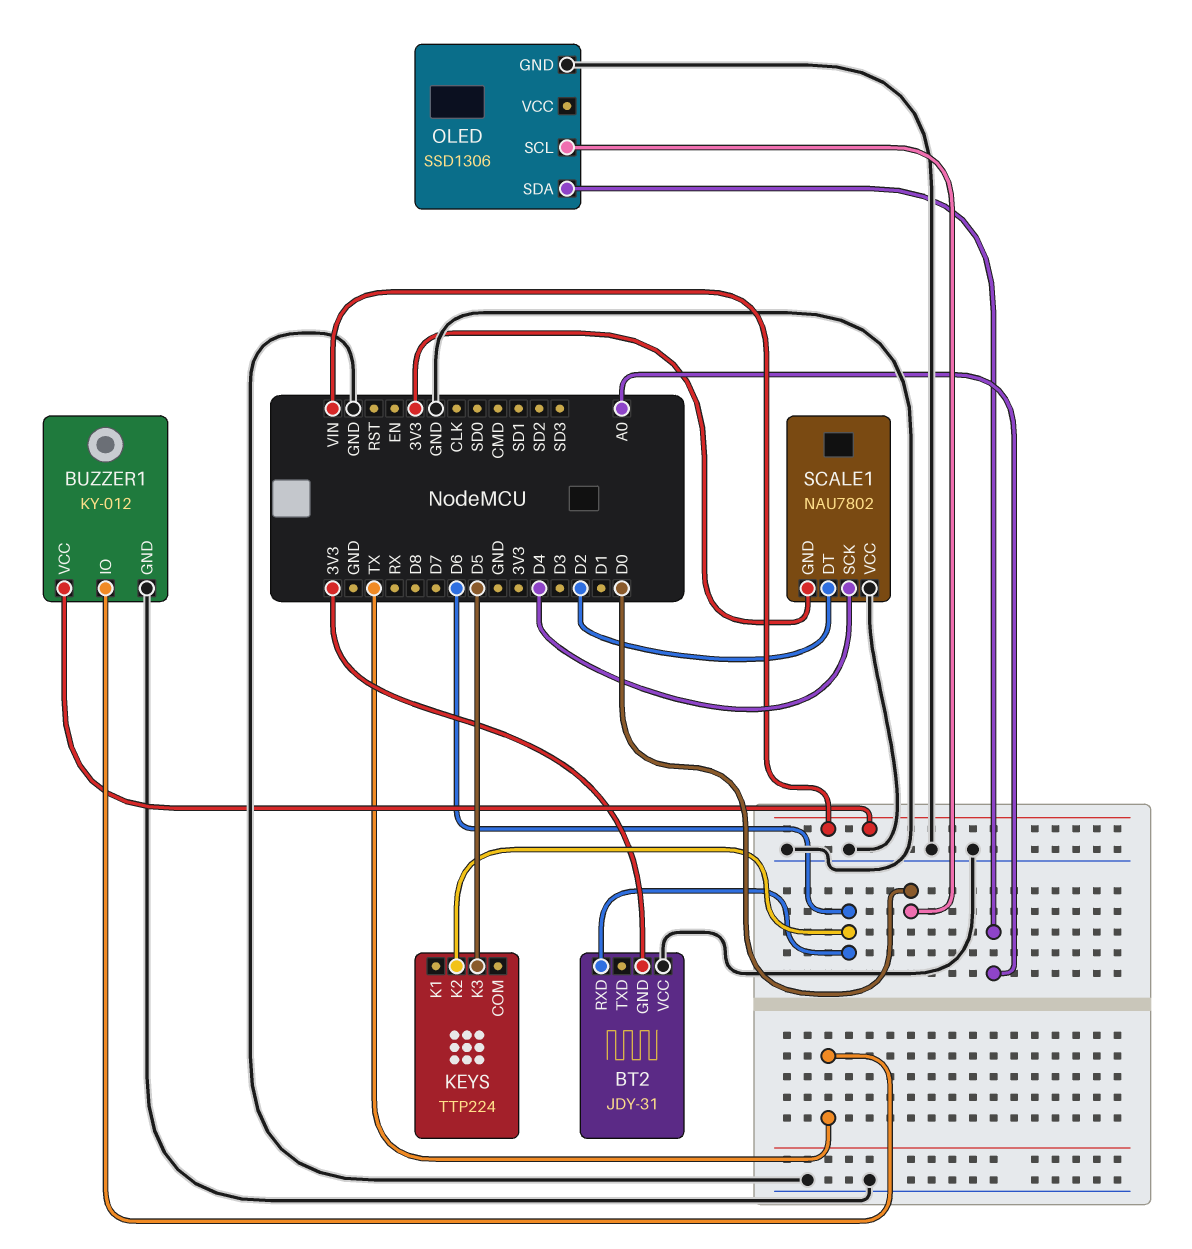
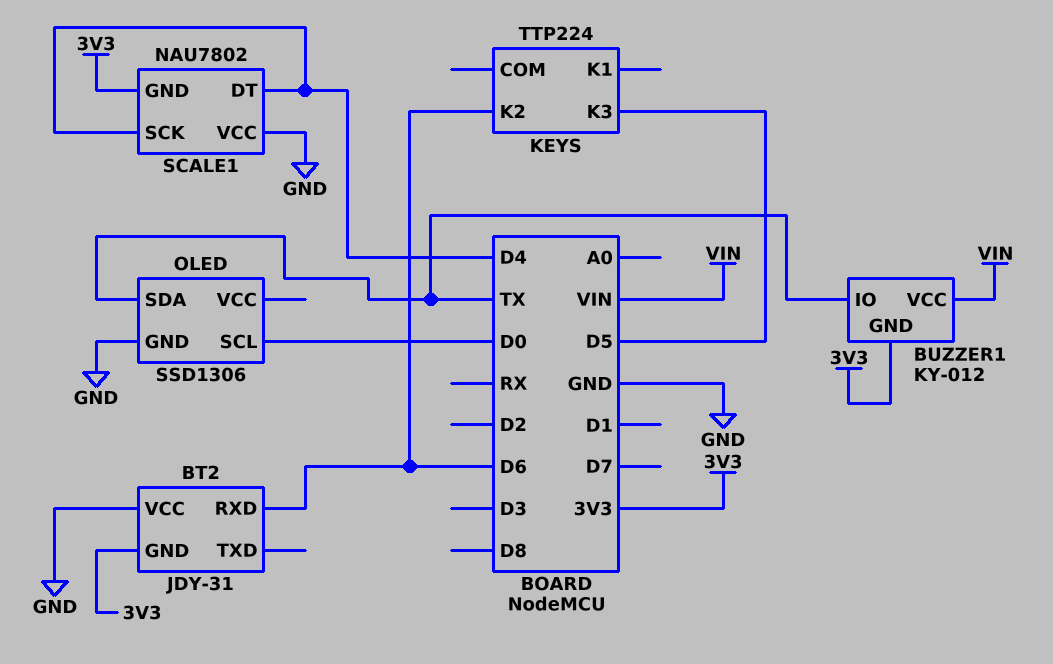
BUZZER1 pin GND: GND -> 3V3
OLED pin SDA: A0 -> TX
SCALE1 pin DT: D2 -> D4

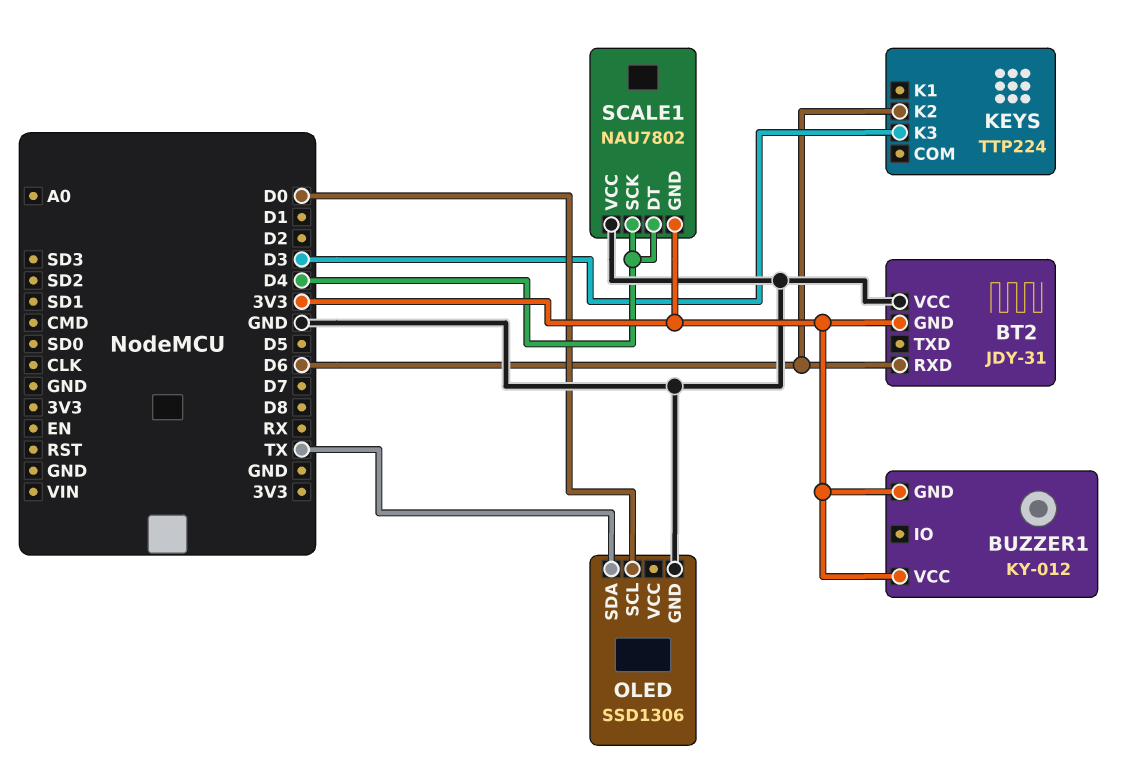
BUZZER1 pin IO: TX -> none
BUZZER1 pin VCC: VIN -> 3V3
KEYS pin K3: D5 -> D3

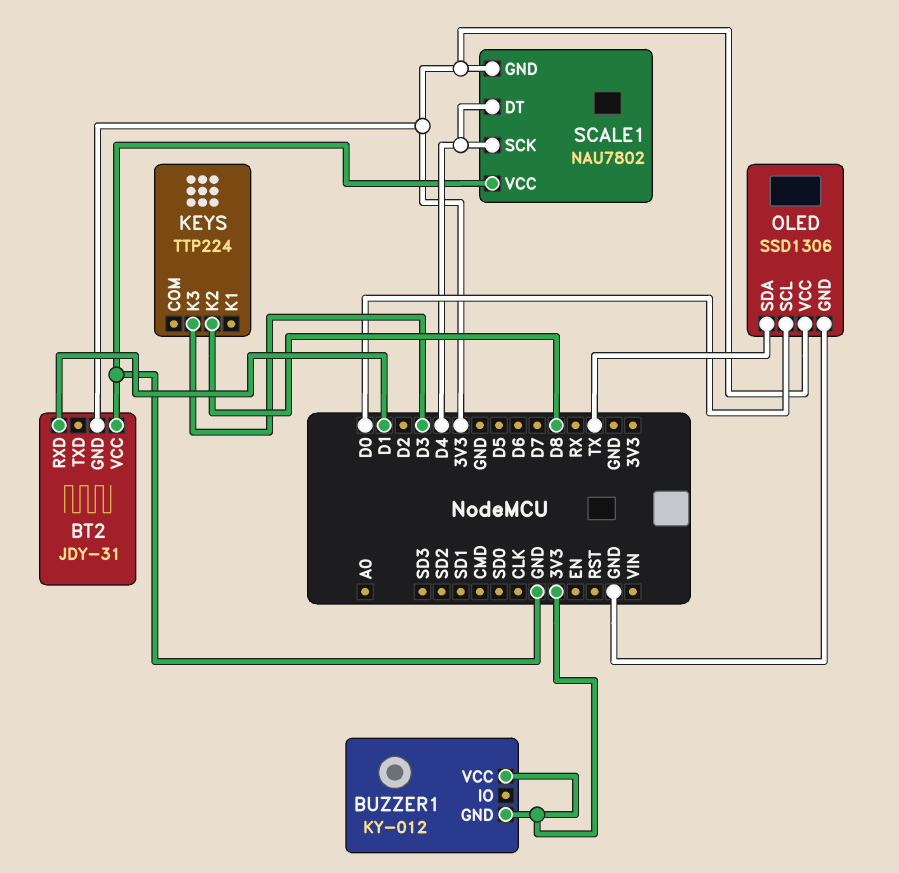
BT2 pin RXD: D6 -> D1
KEYS pin K2: D6 -> D8
OLED pin VCC: none -> 3V3

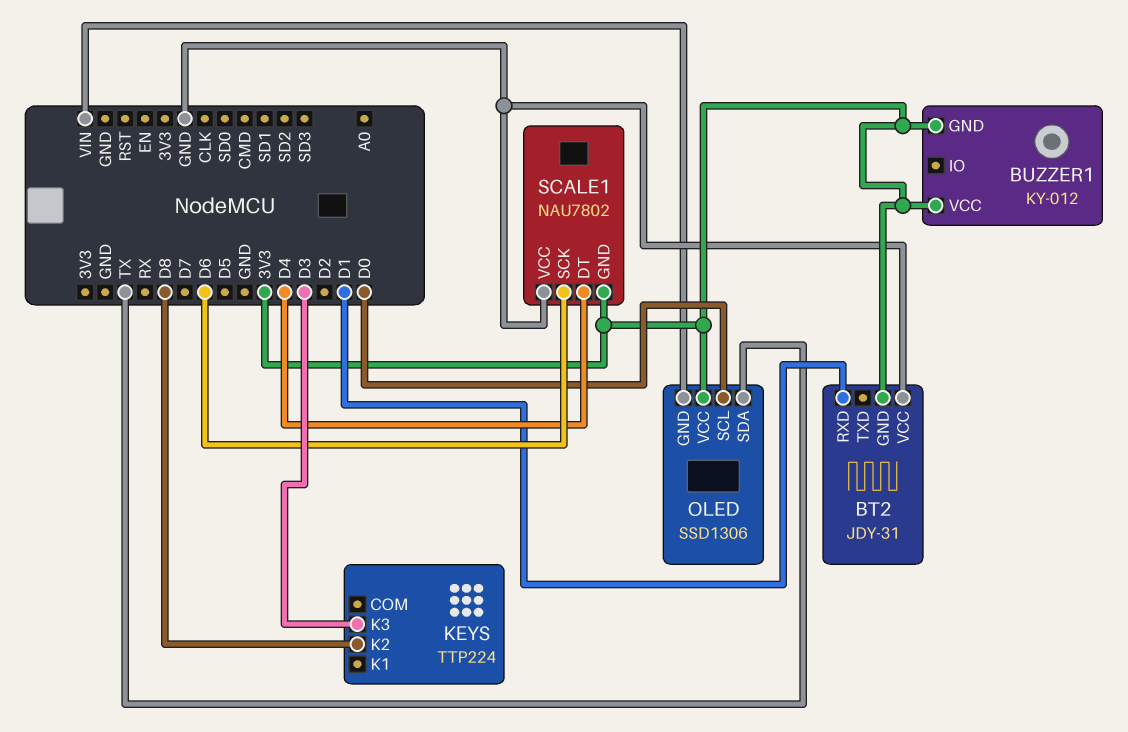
OLED pin GND: GND -> VIN
SCALE1 pin SCK: D4 -> D6

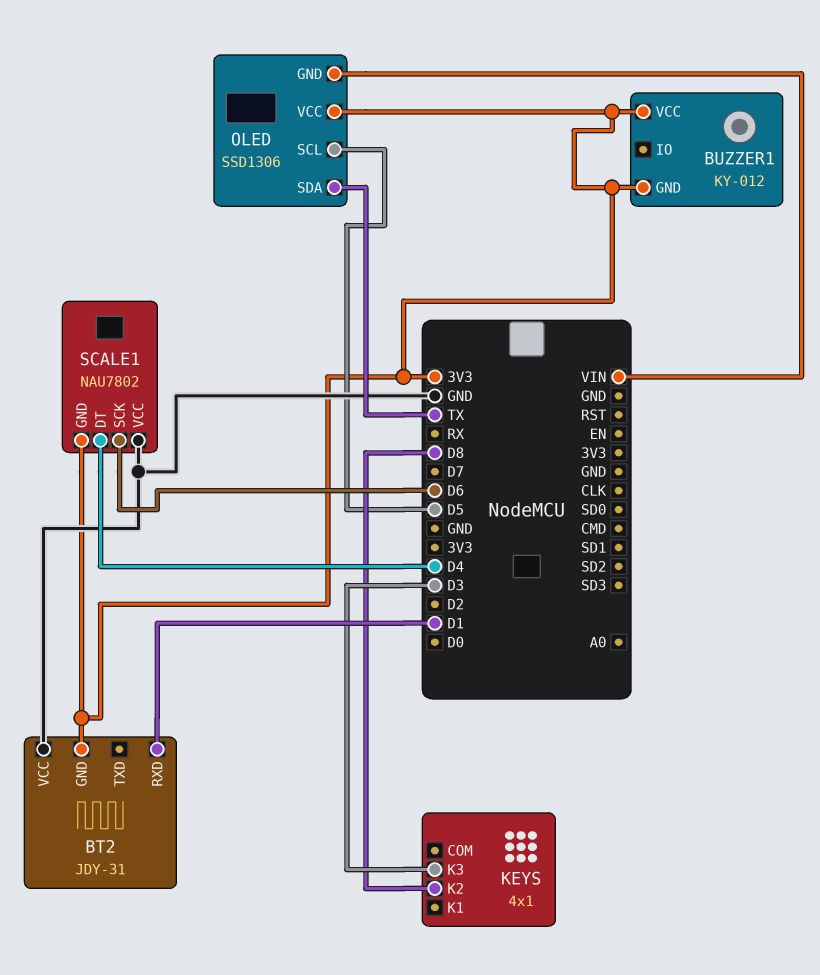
KEYS: TTP224 -> 4x1
OLED pin SCL: D0 -> D5

